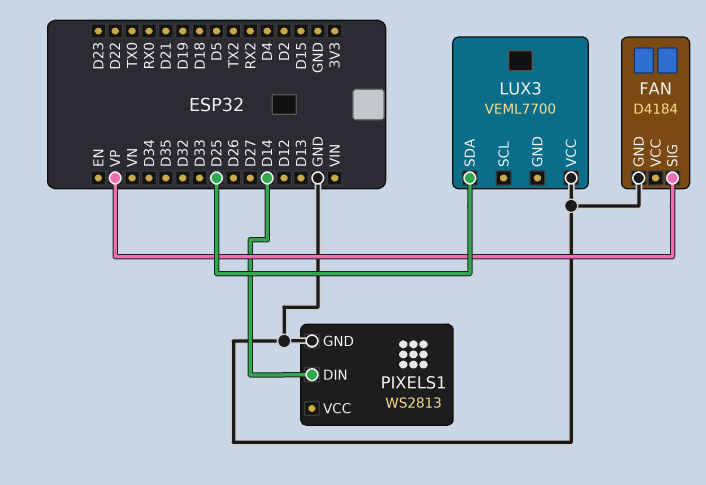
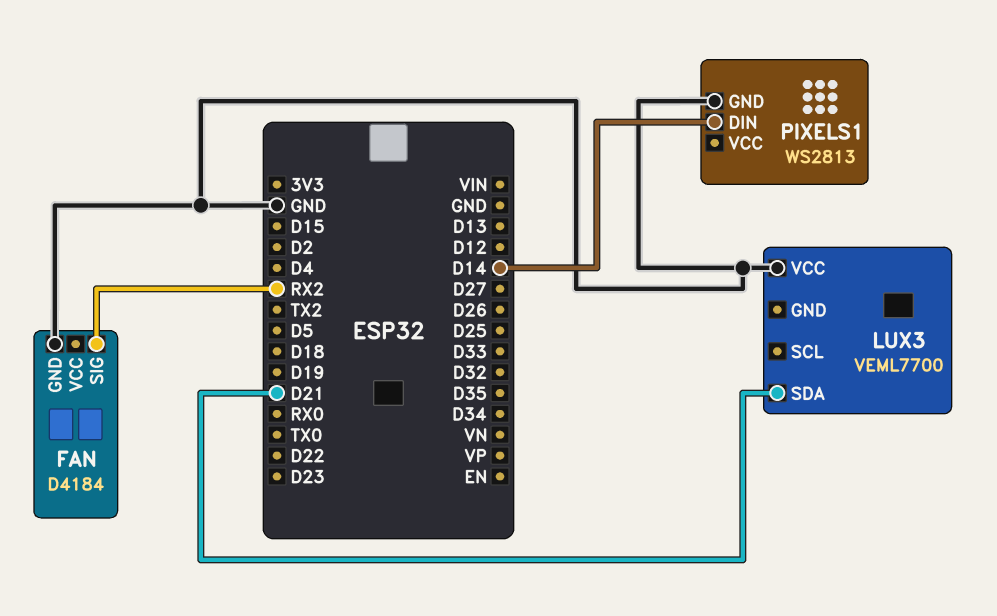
FAN pin SIG: VP -> RX2
LUX3 pin SDA: D25 -> D21

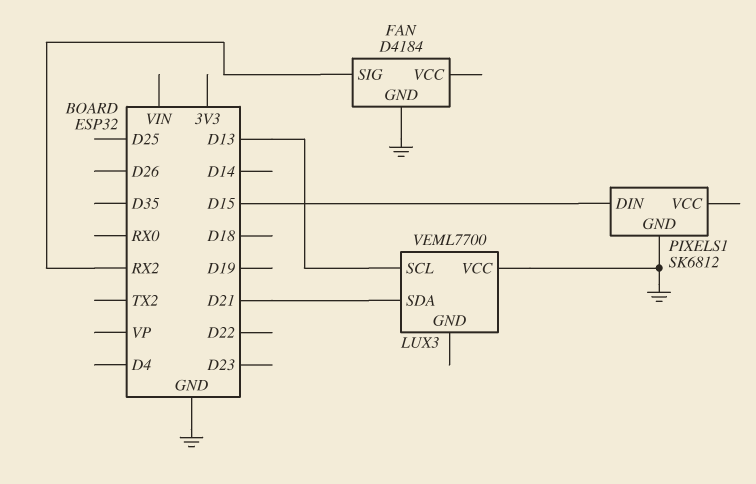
LUX3 pin SCL: none -> D13
PIXELS1: WS2813 -> SK6812
PIXELS1 pin DIN: D14 -> D15

